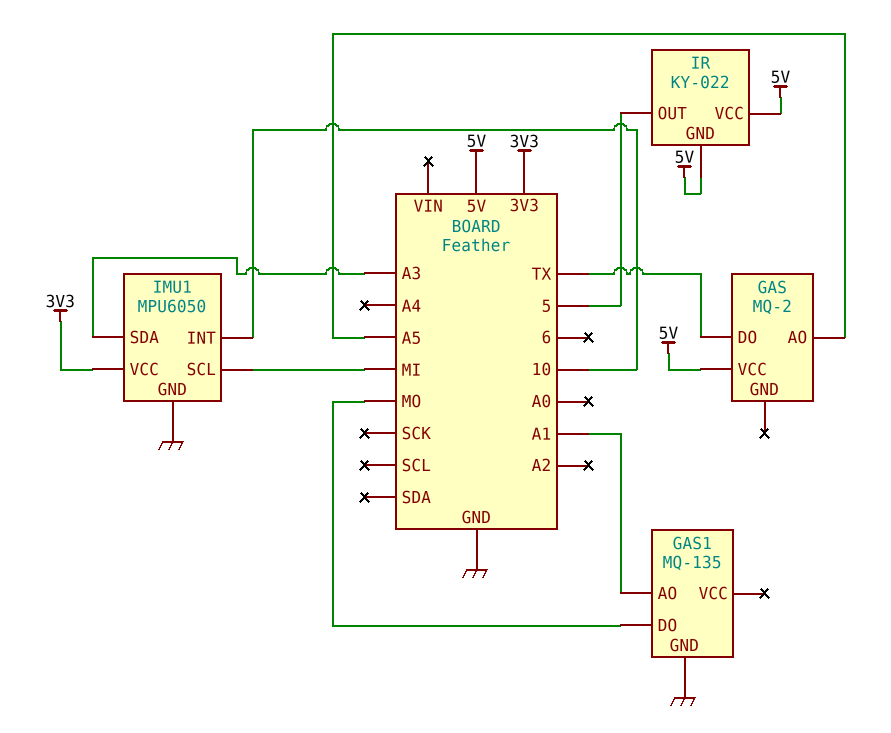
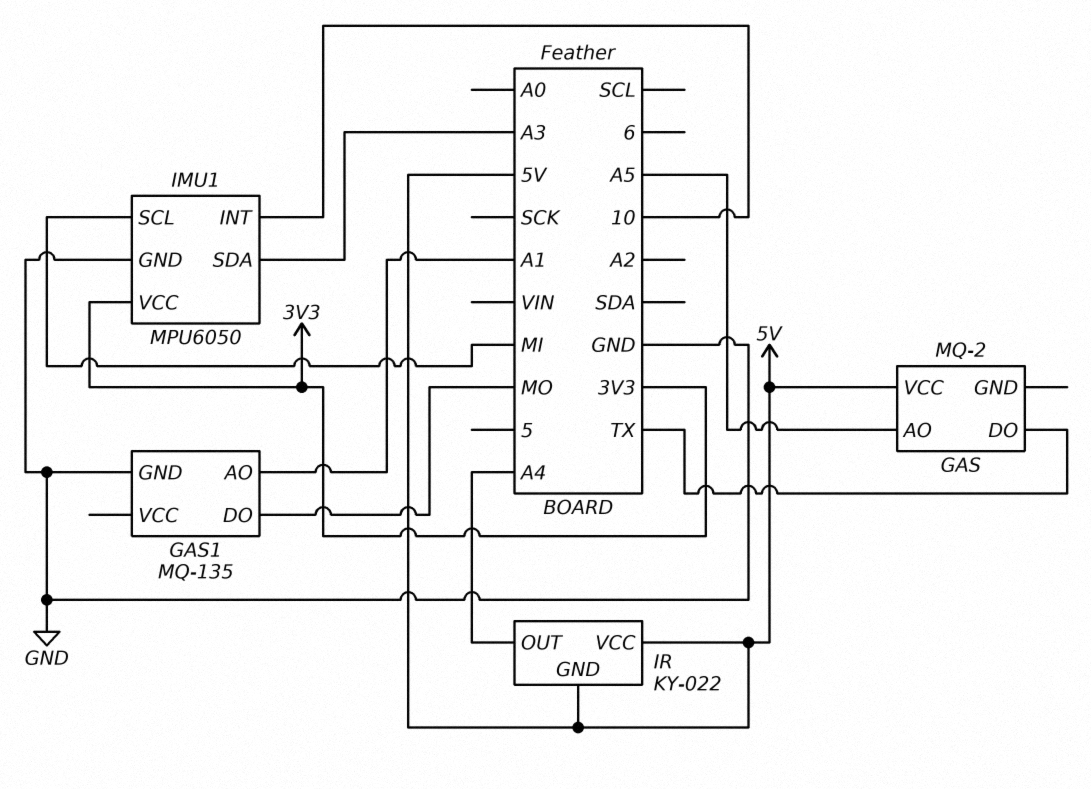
IR pin OUT: 5 -> A4

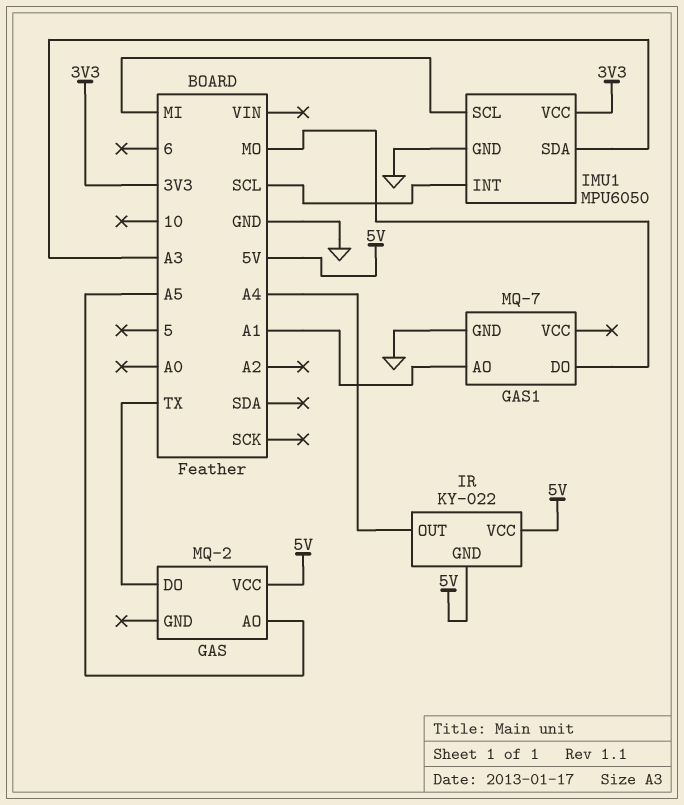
GAS1: MQ-135 -> MQ-7
IMU1 pin INT: 10 -> SCL

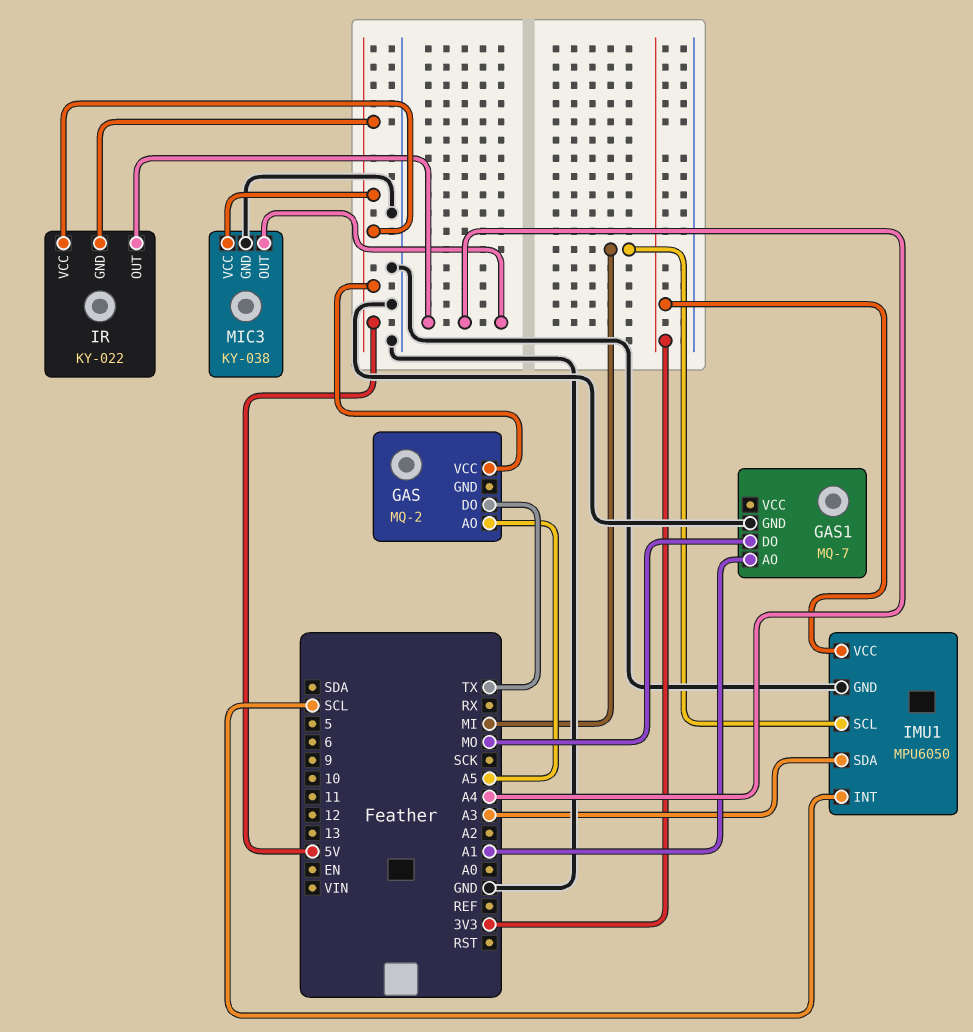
MIC3: none -> KY-038
MIC3 pin GND: none -> GND
MIC3 pin OUT: none -> A4
MIC3 pin VCC: none -> 5V

